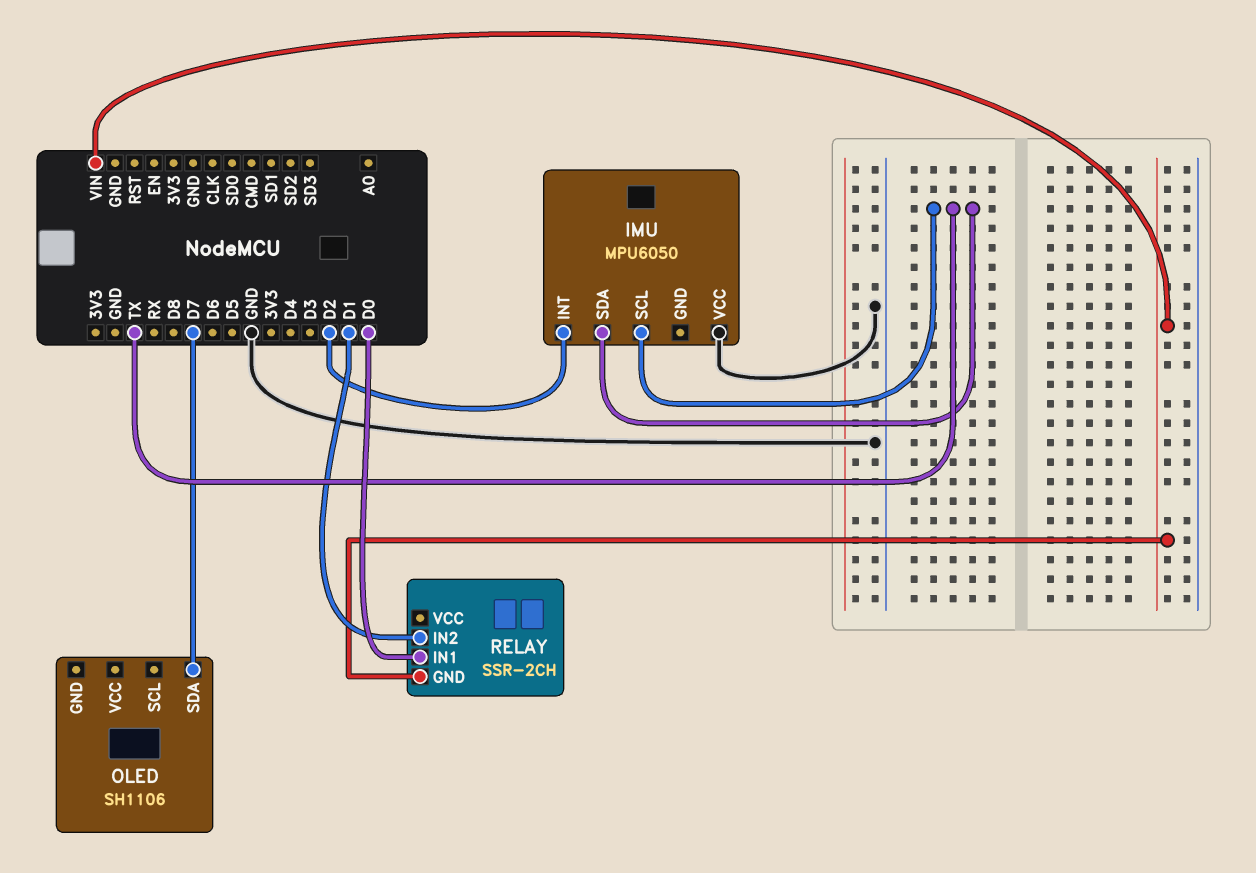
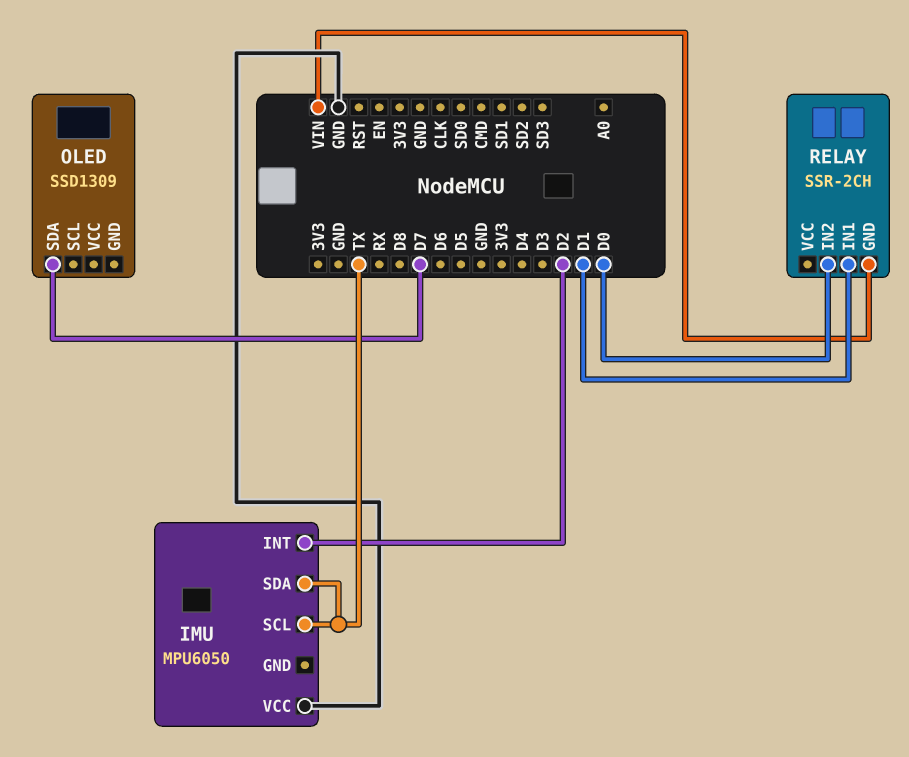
OLED: SH1106 -> SSD1309
RELAY pin IN1: D0 -> D1
RELAY pin IN2: D1 -> D0

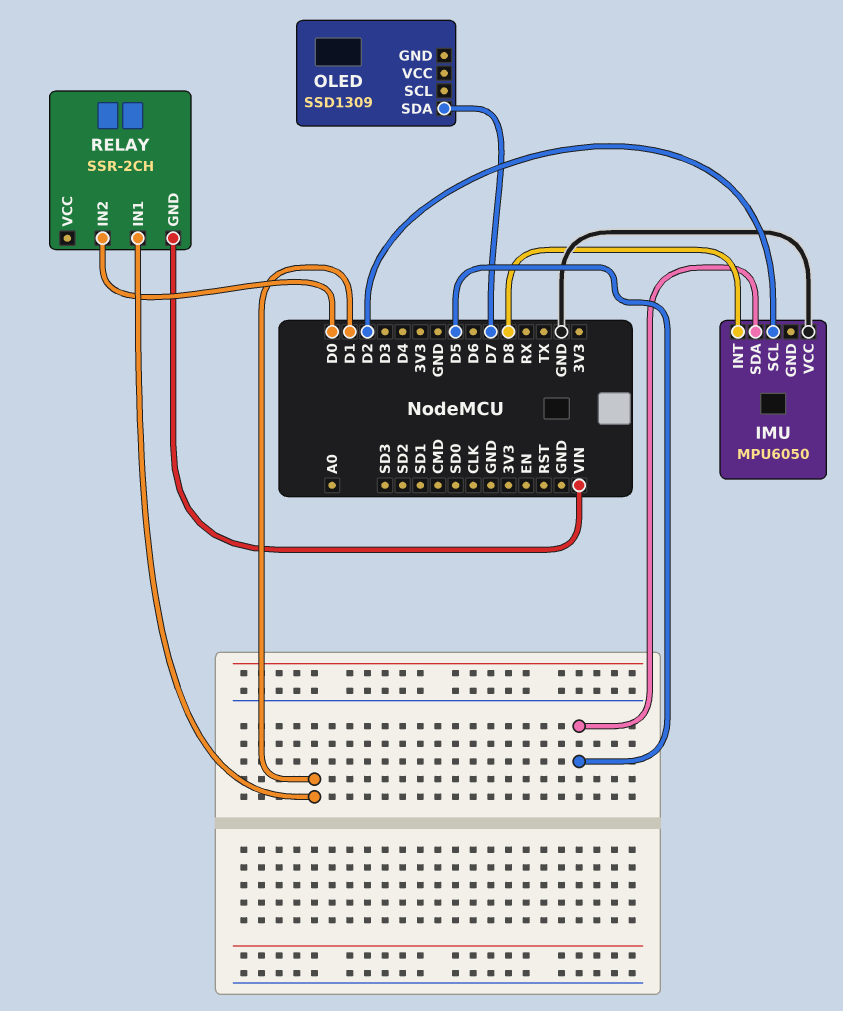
IMU pin INT: D2 -> D8
IMU pin SCL: TX -> D2
IMU pin SDA: TX -> D5

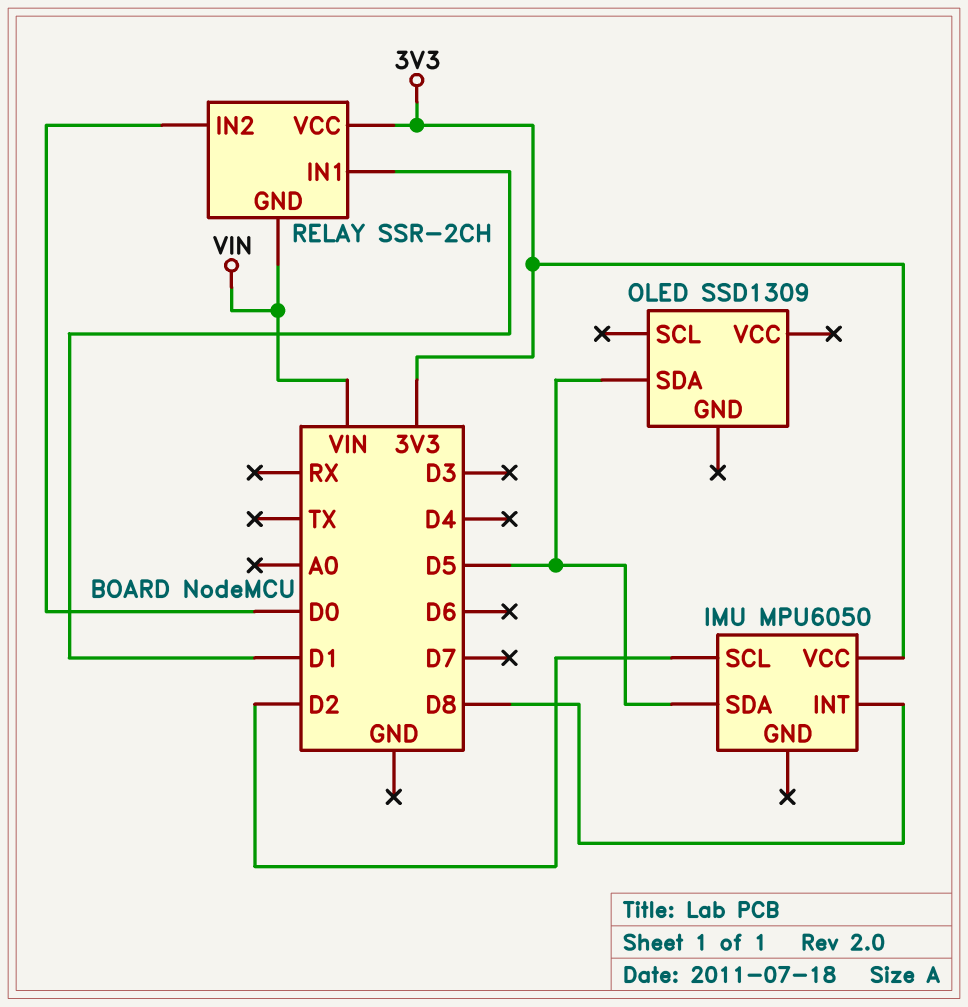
IMU pin VCC: GND -> 3V3
OLED pin SDA: D7 -> D5
RELAY pin VCC: none -> 3V3

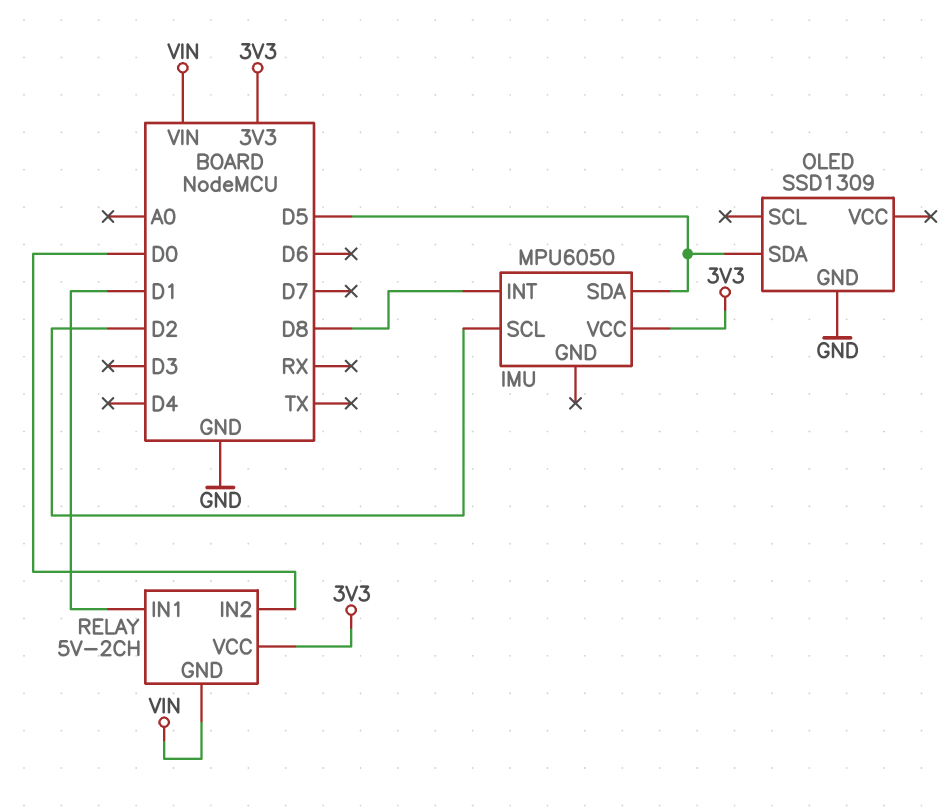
OLED pin GND: none -> GND
RELAY: SSR-2CH -> 5V-2CH

